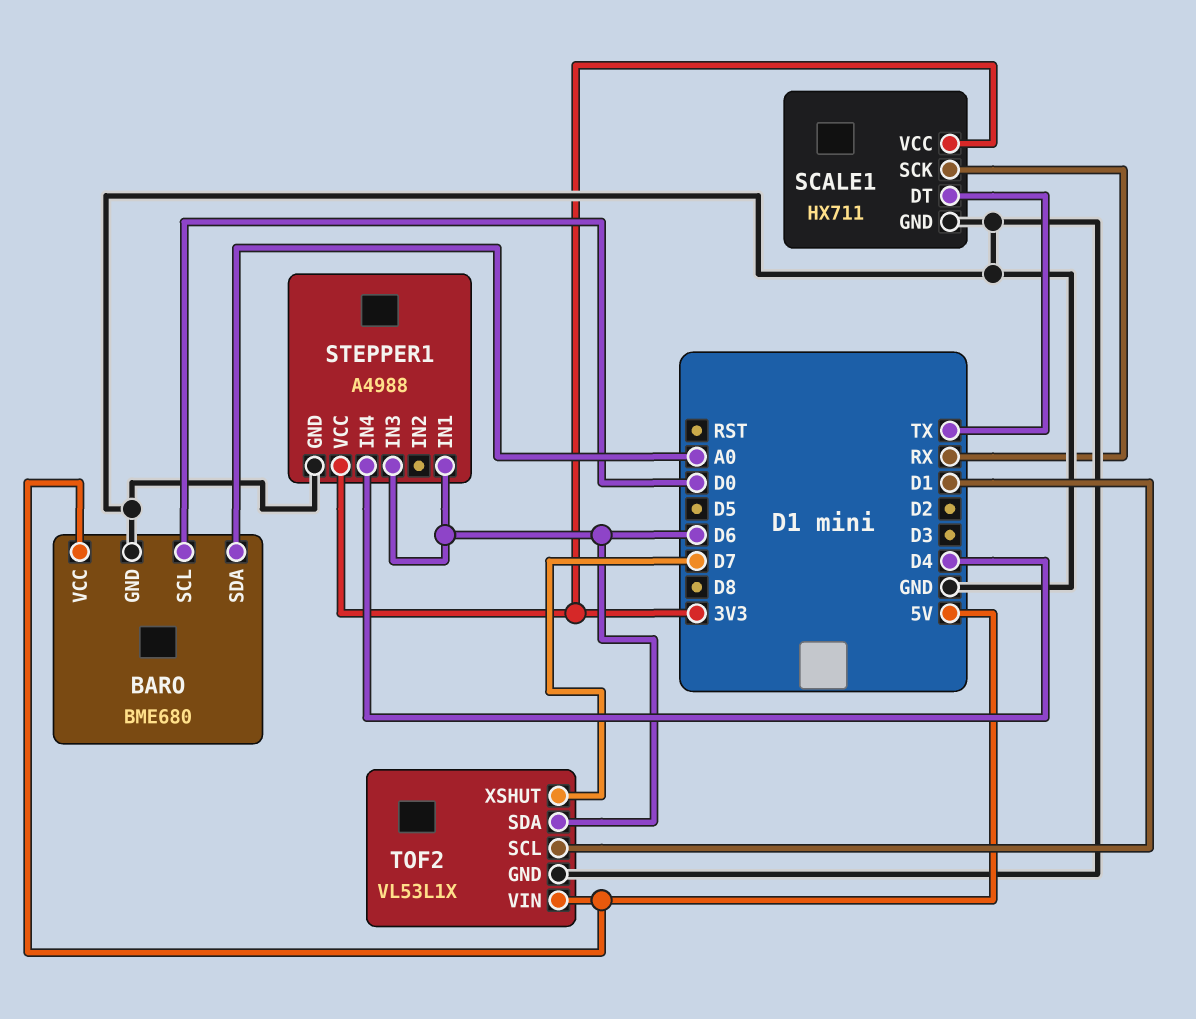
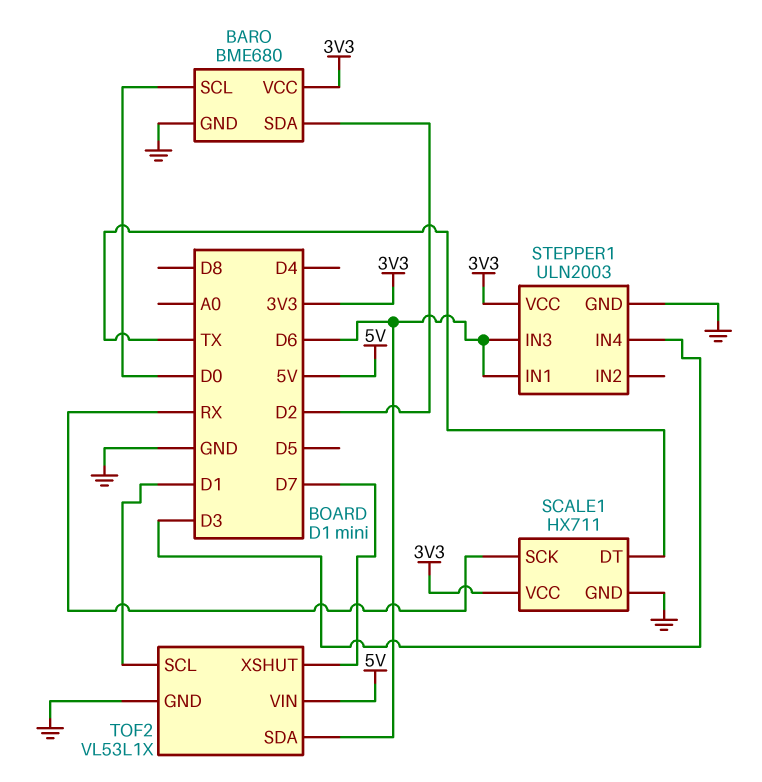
BARO pin SDA: A0 -> D2
BARO pin VCC: 5V -> 3V3
STEPPER1: A4988 -> ULN2003
STEPPER1 pin IN4: D4 -> D3

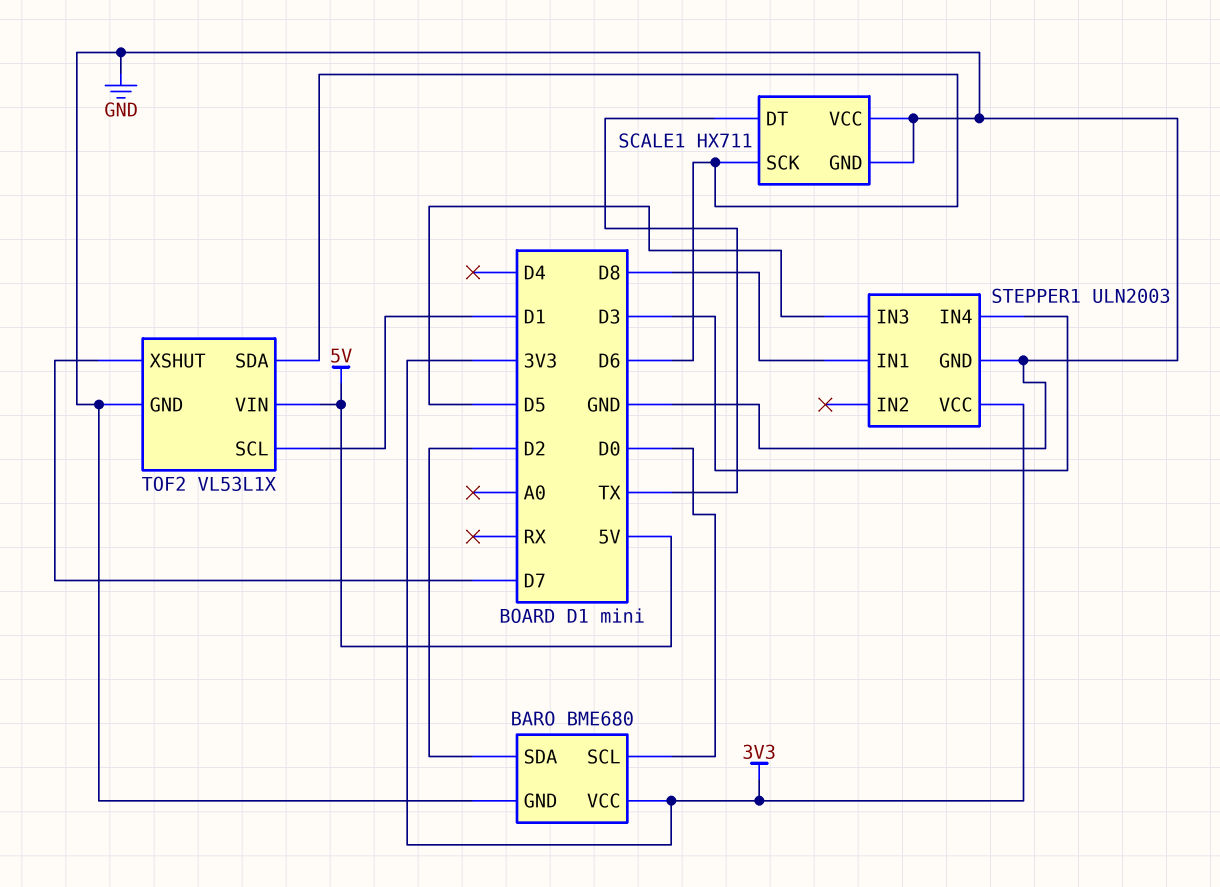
SCALE1 pin SCK: RX -> D6
SCALE1 pin VCC: 3V3 -> GND
STEPPER1 pin IN1: D6 -> D8
STEPPER1 pin IN3: D6 -> D5

